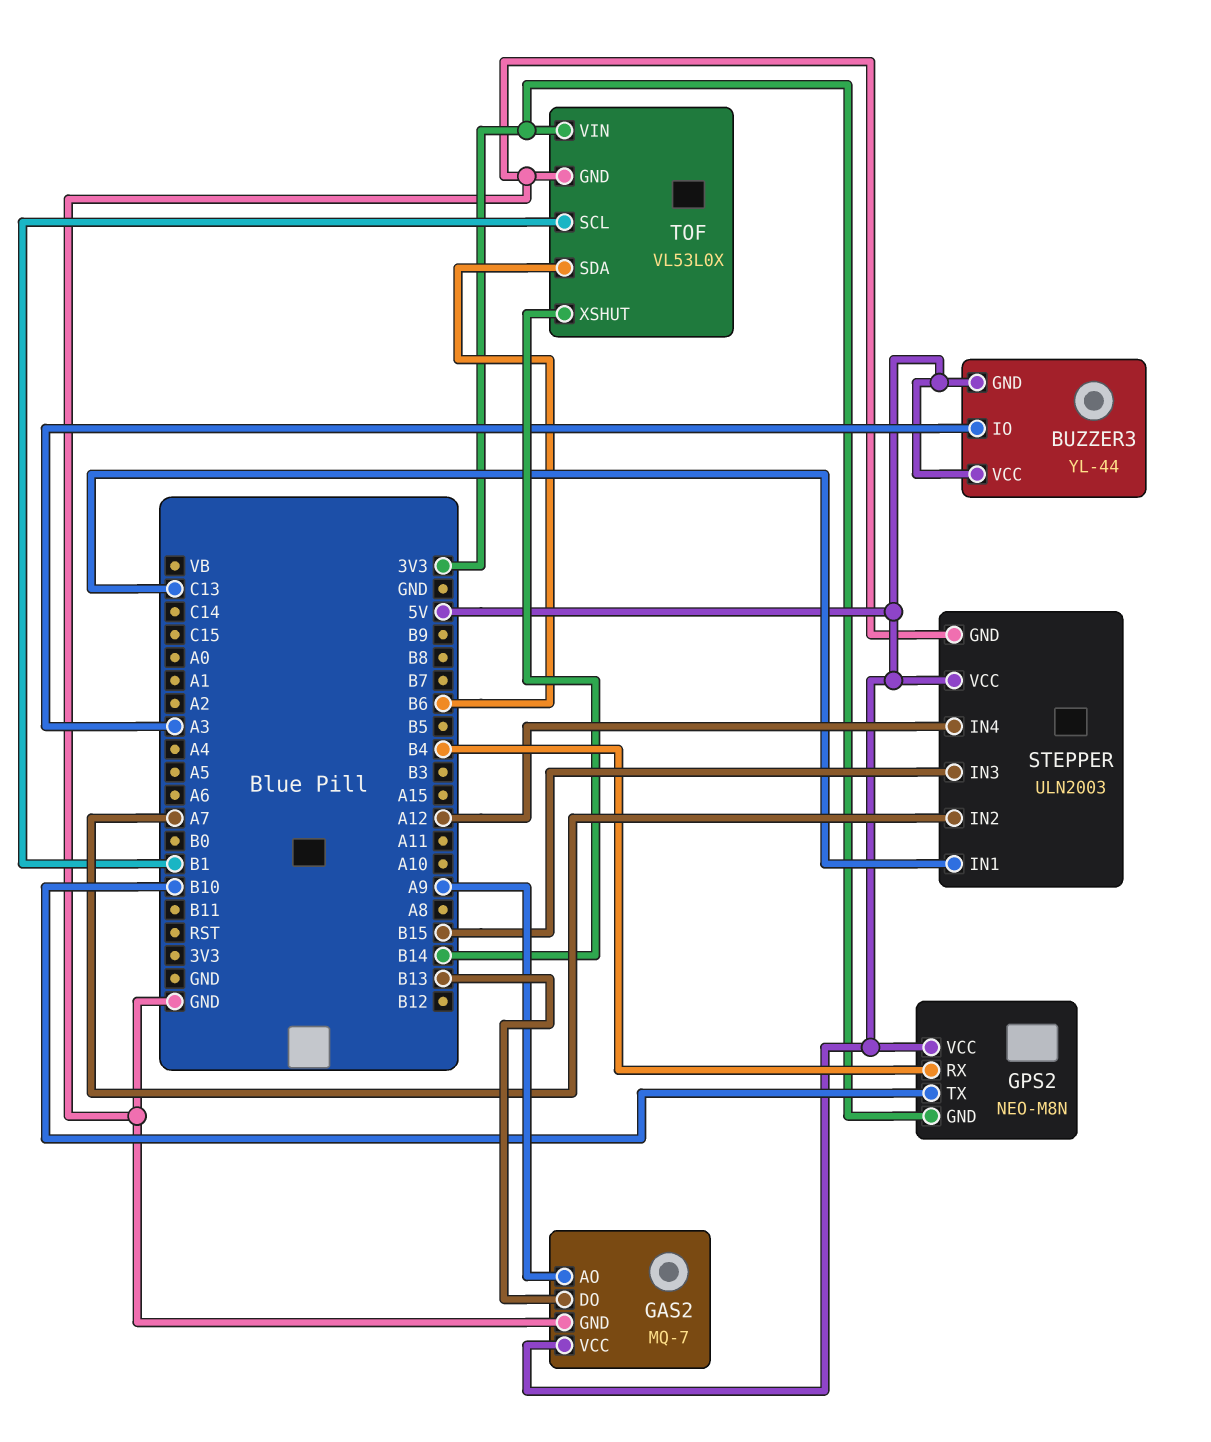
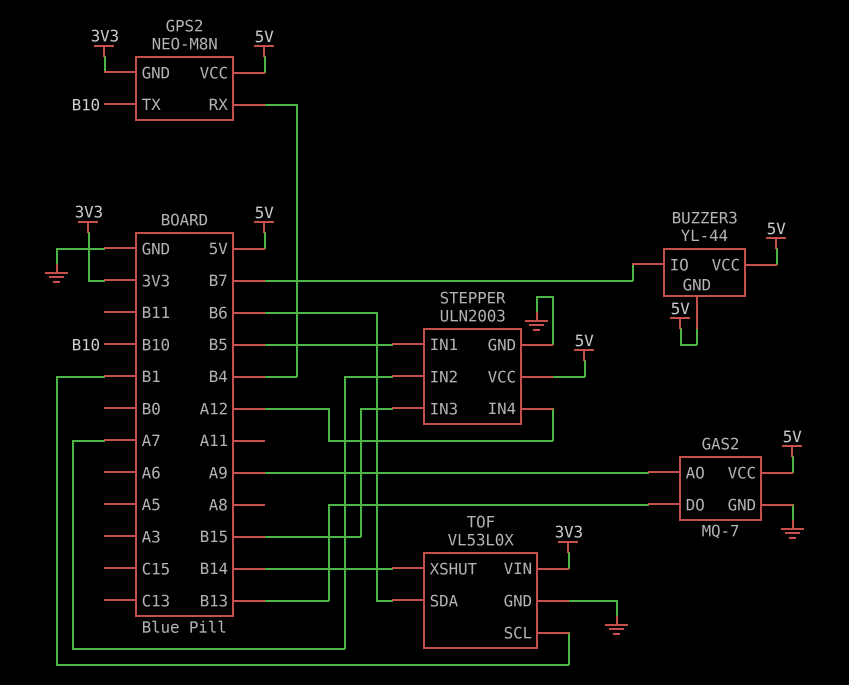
BUZZER3 pin IO: A3 -> B7
STEPPER pin IN1: C13 -> B5

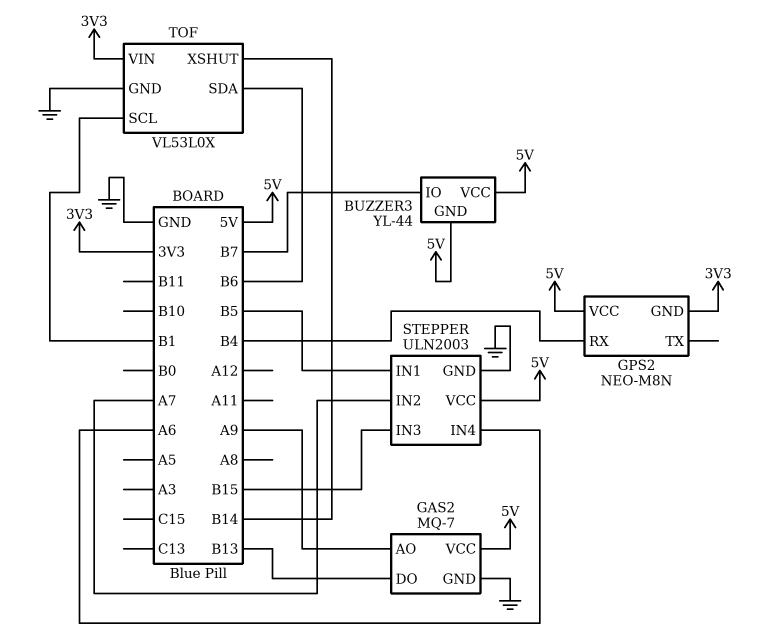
GPS2 pin TX: B10 -> none
STEPPER pin IN4: A12 -> A6

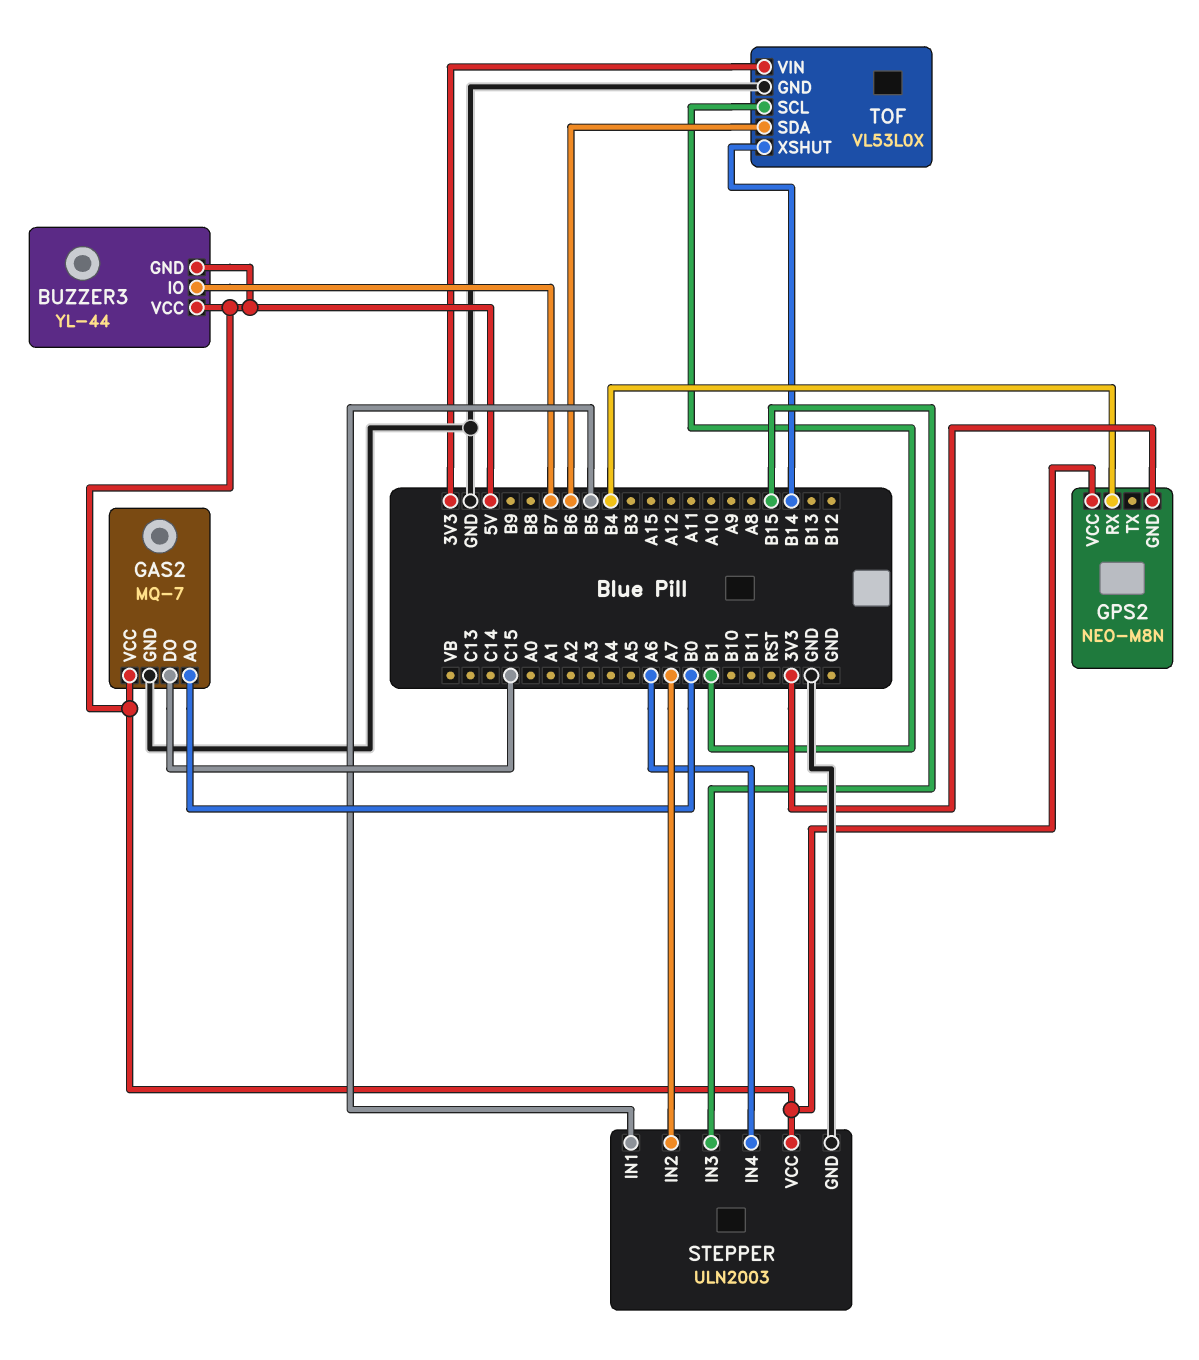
GAS2 pin AO: A9 -> B0
GAS2 pin DO: B13 -> C15

